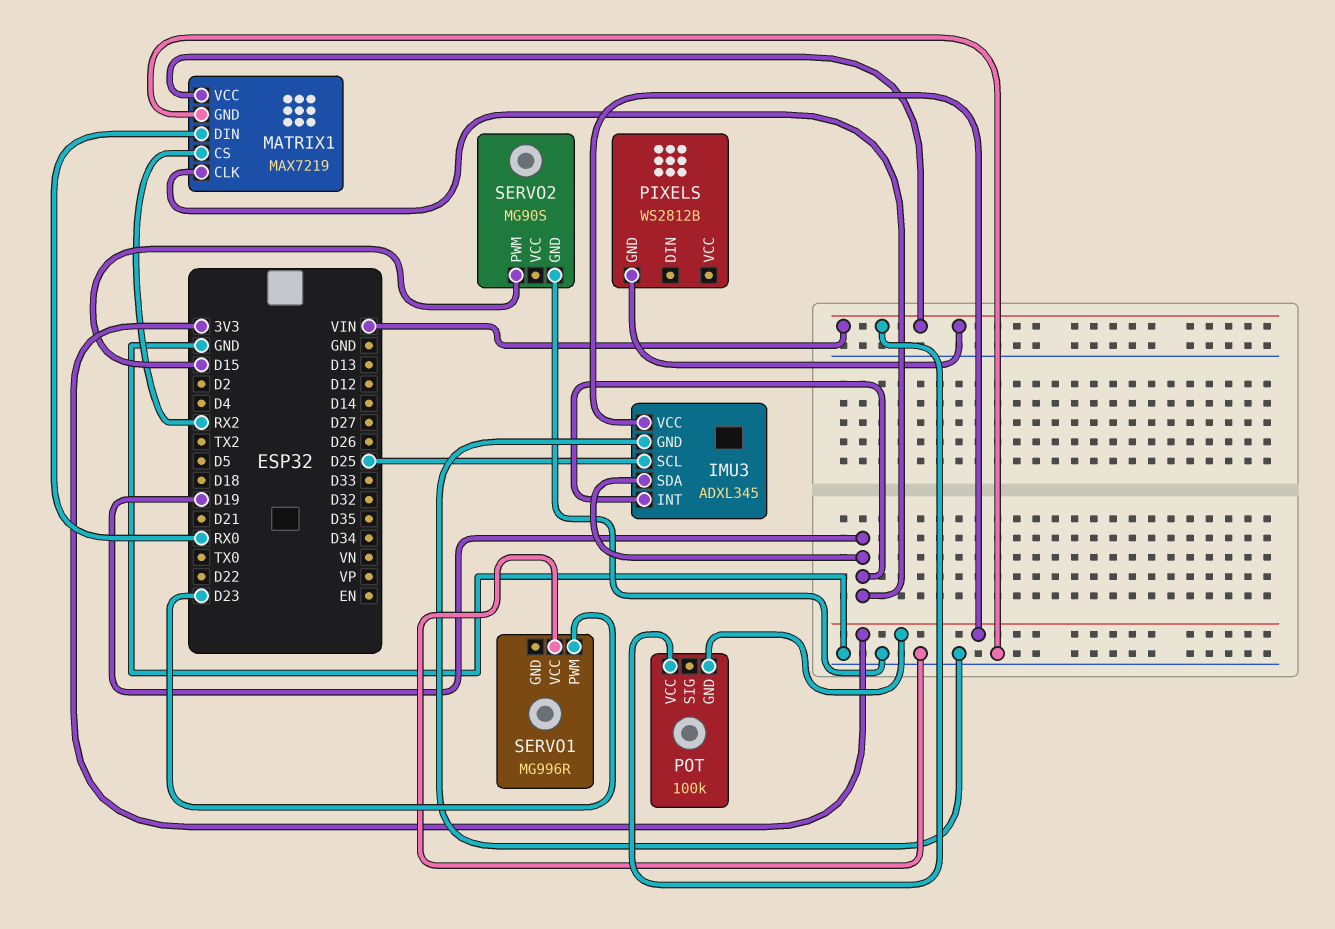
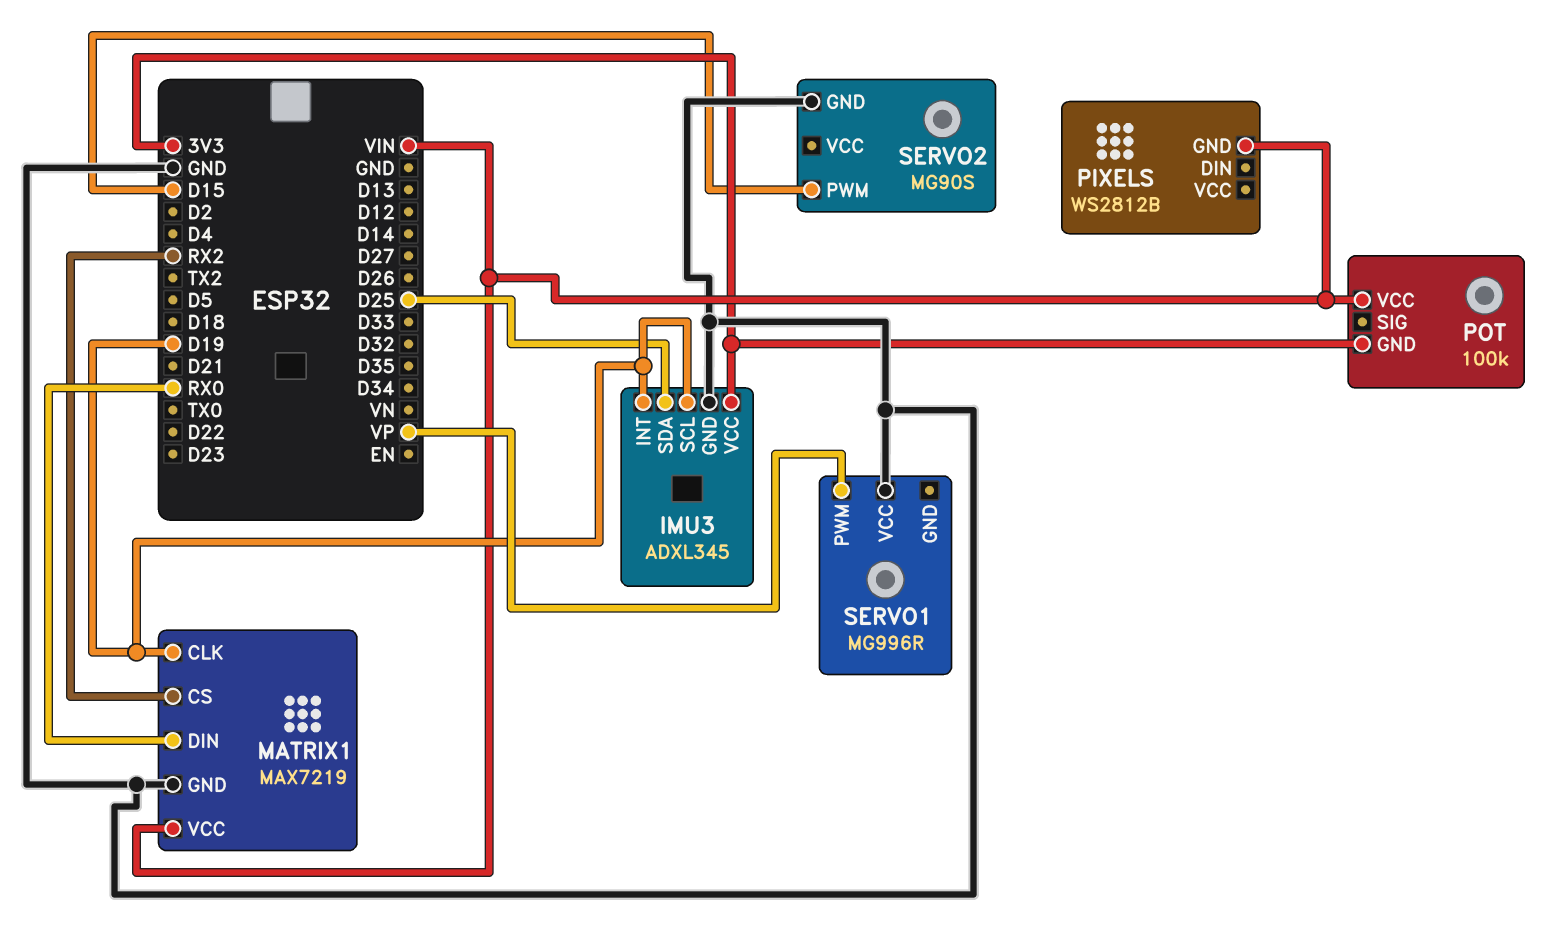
IMU3 pin SCL: D25 -> D19
IMU3 pin SDA: D19 -> D25
SERVO1 pin PWM: D23 -> VP

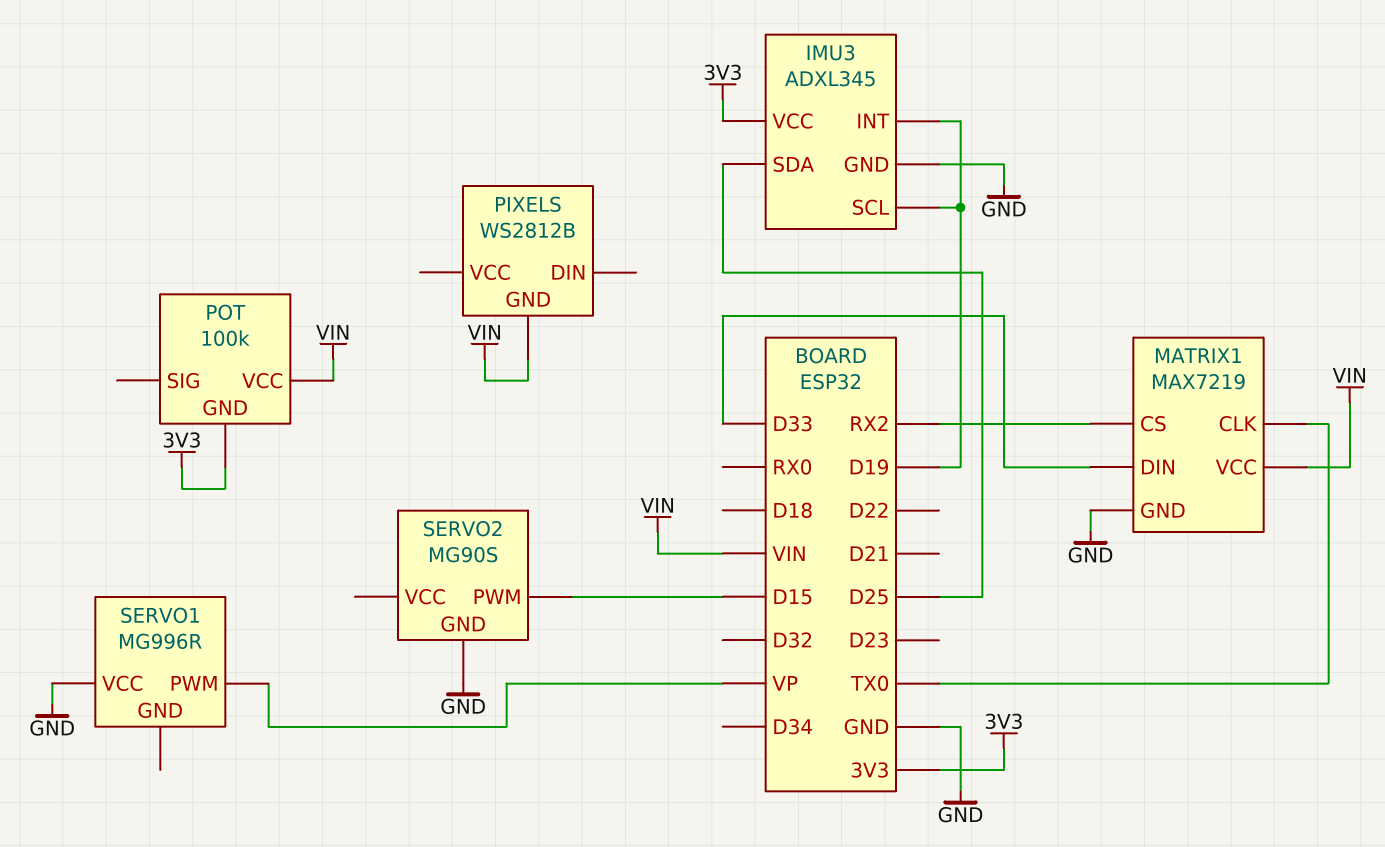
MATRIX1 pin CLK: D19 -> TX0
MATRIX1 pin DIN: RX0 -> D33

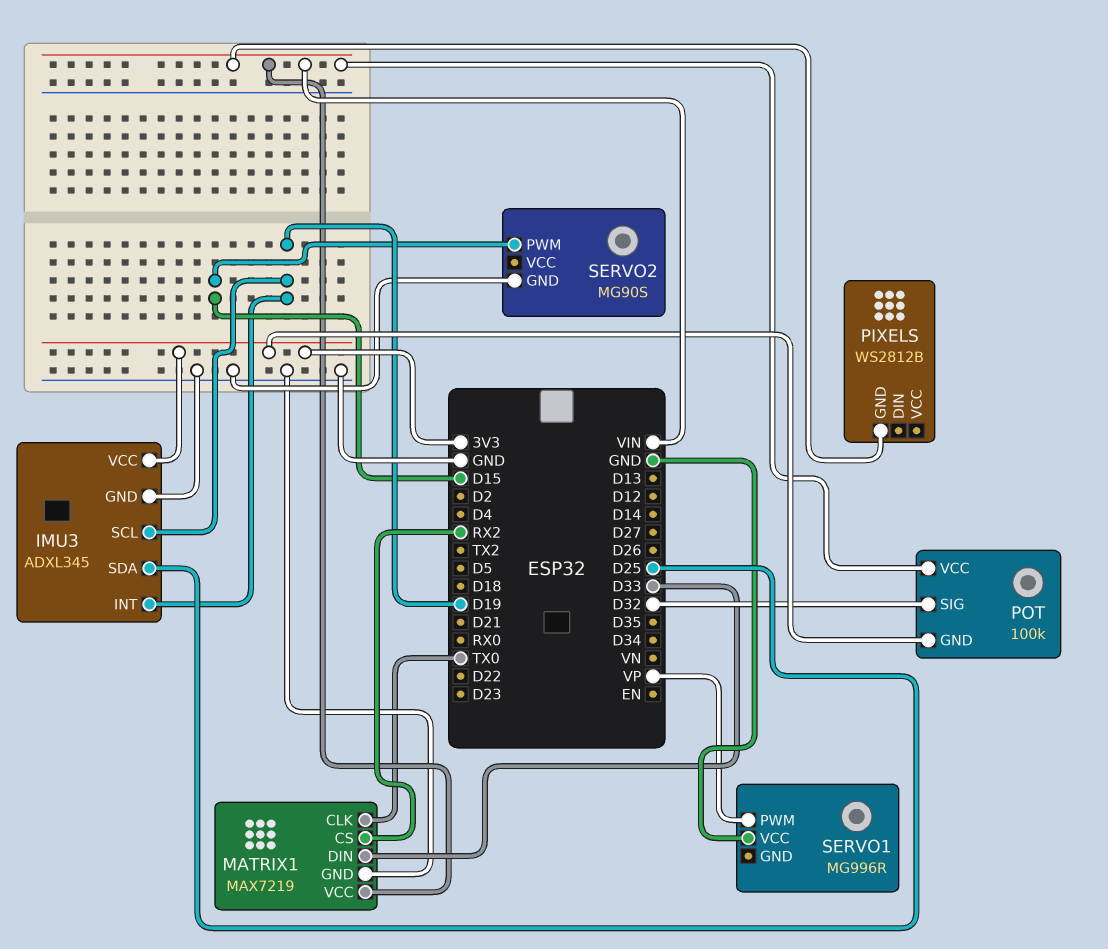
POT pin SIG: none -> D32

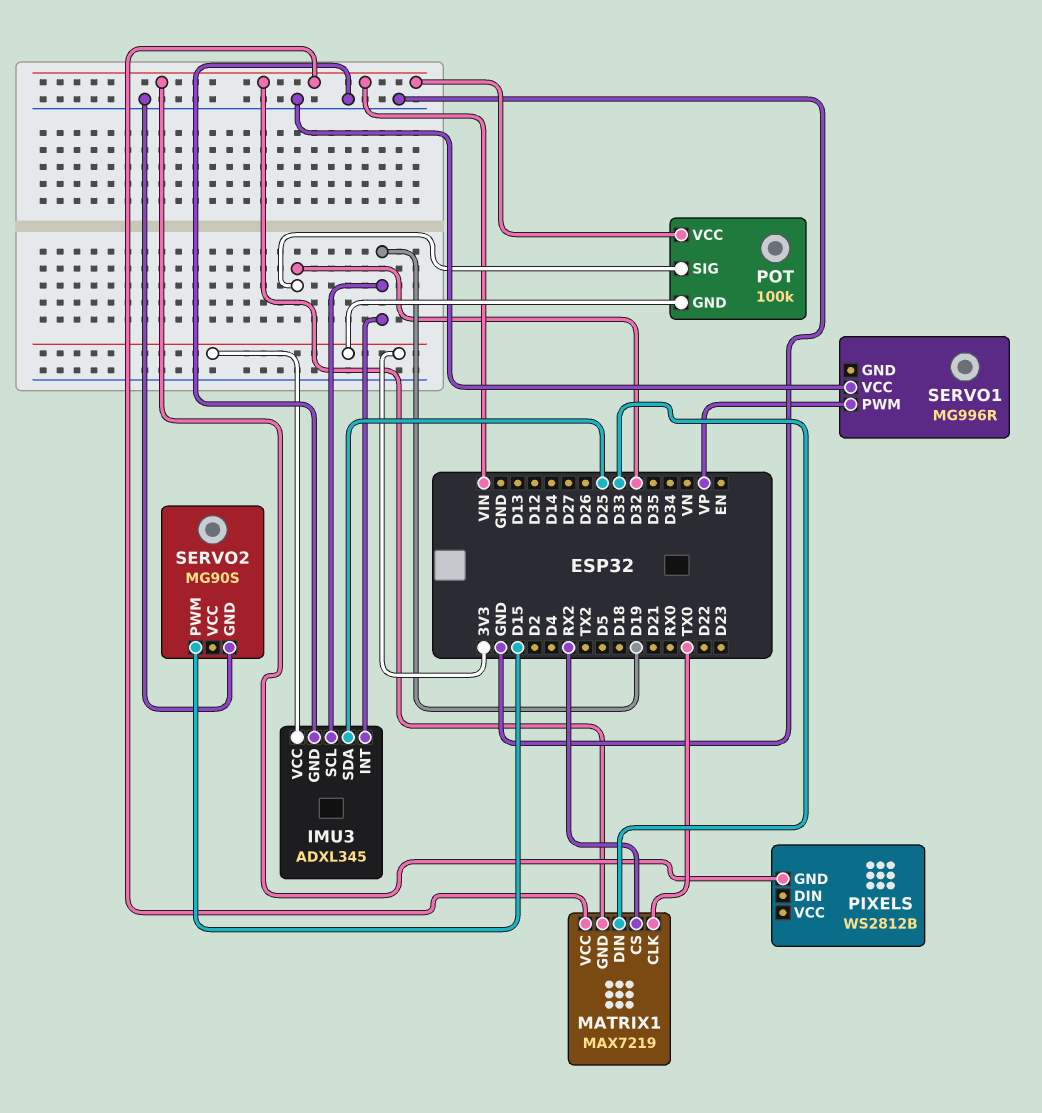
MATRIX1 pin GND: GND -> VIN

